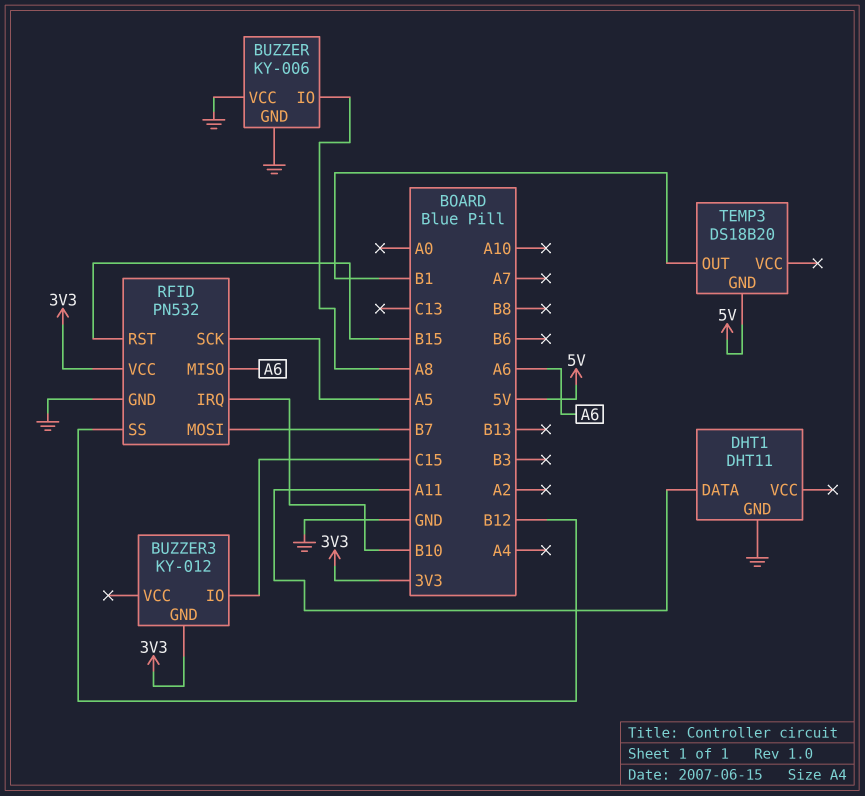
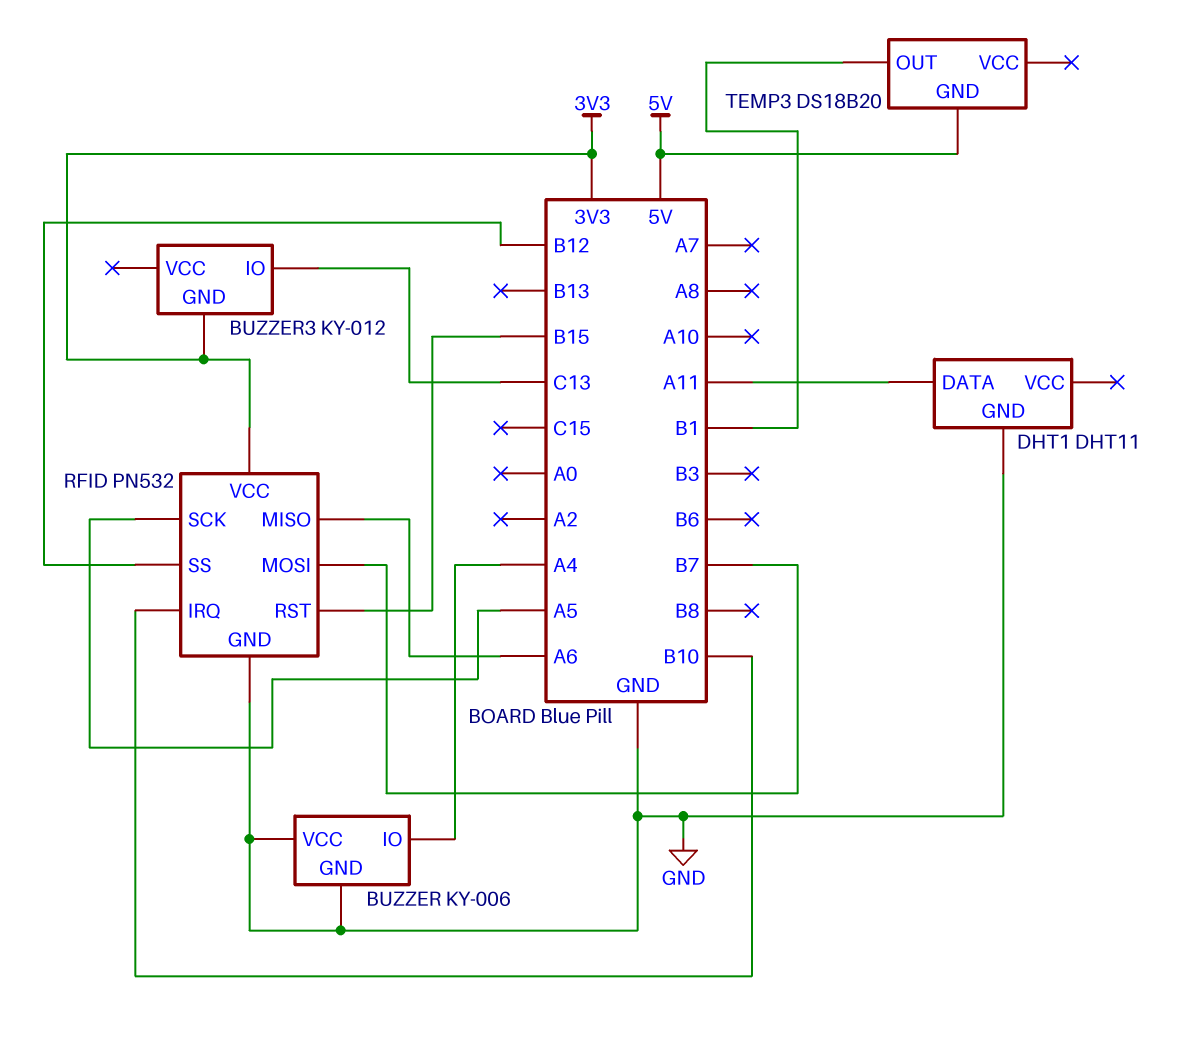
BUZZER pin IO: A8 -> A4
BUZZER3 pin IO: C15 -> C13

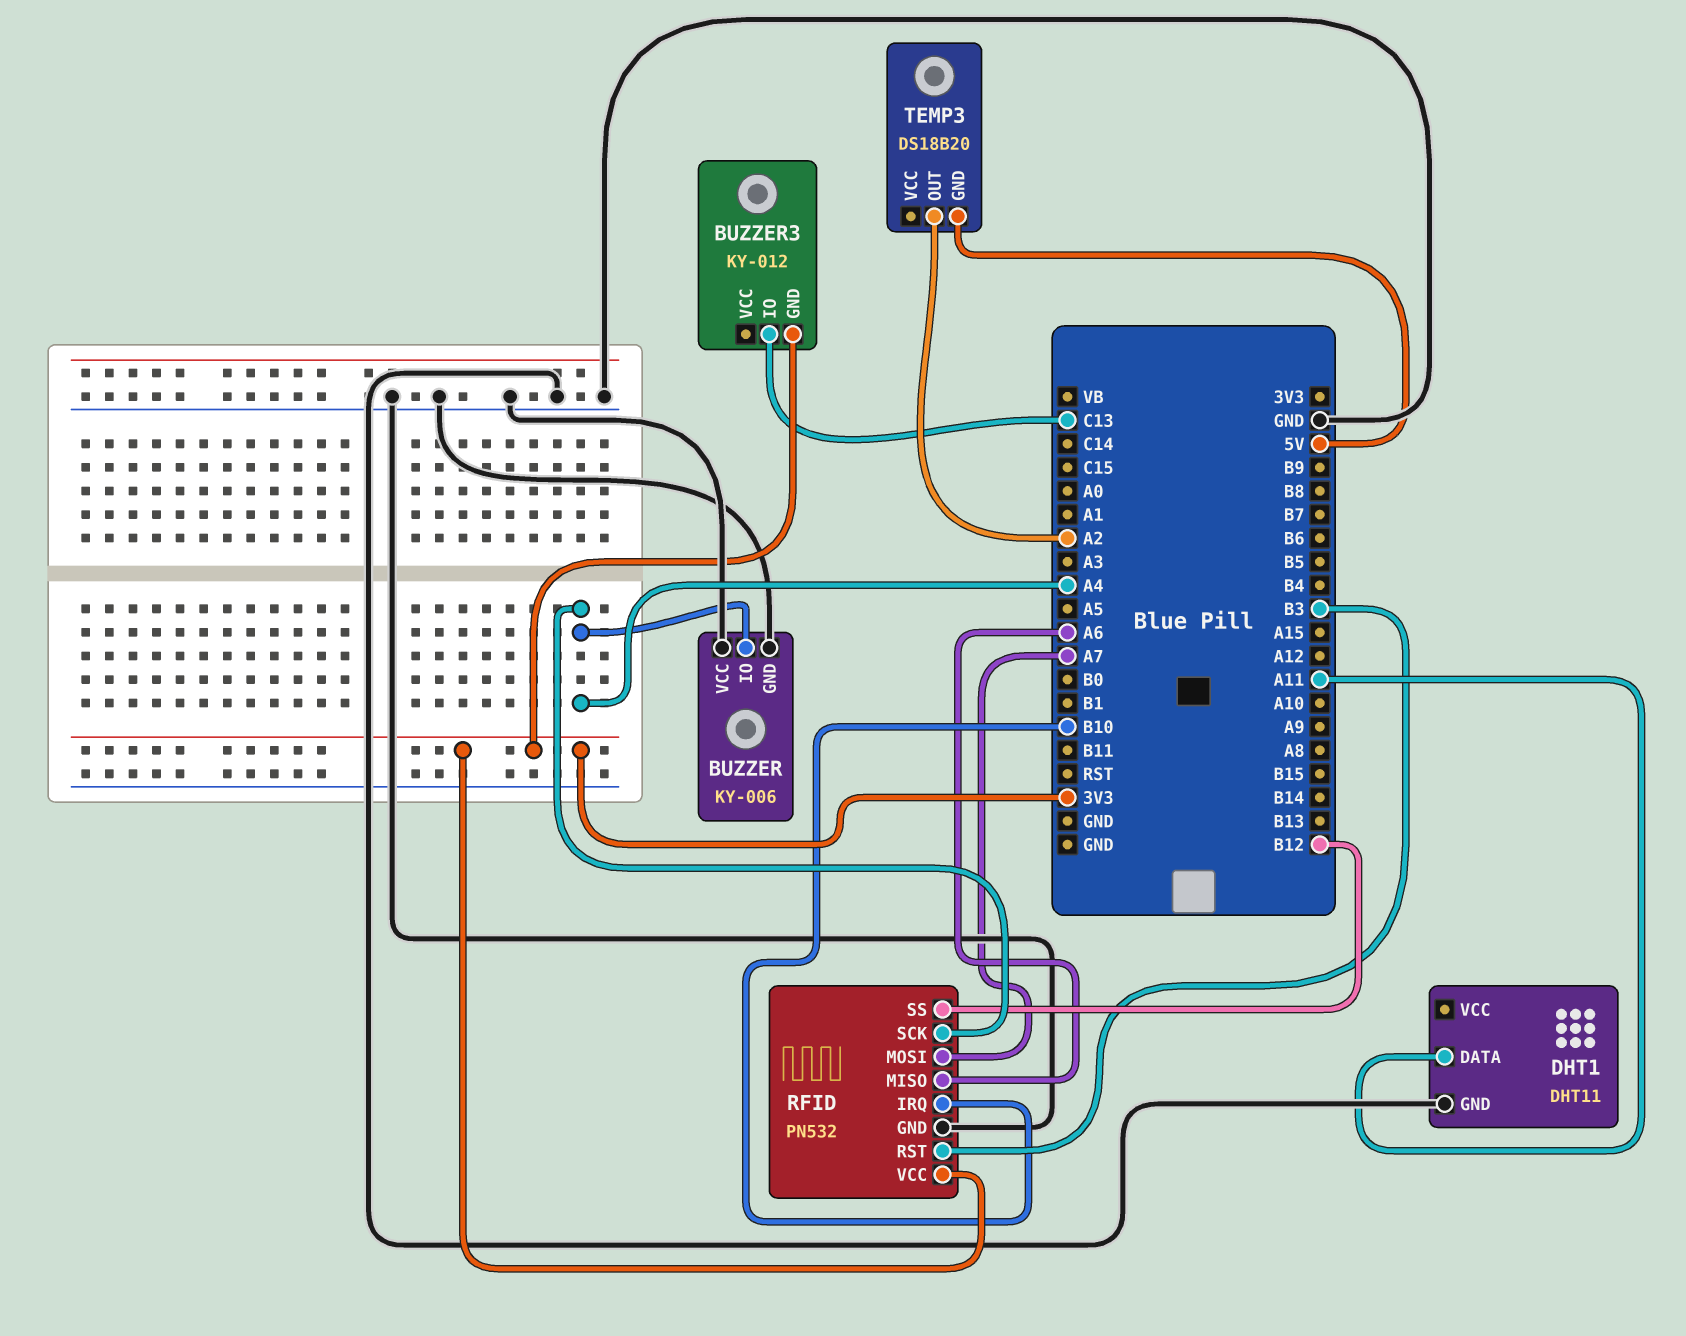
RFID pin MOSI: B7 -> A7
RFID pin RST: B15 -> B3
RFID pin SCK: A5 -> A4
TEMP3 pin OUT: B1 -> A2

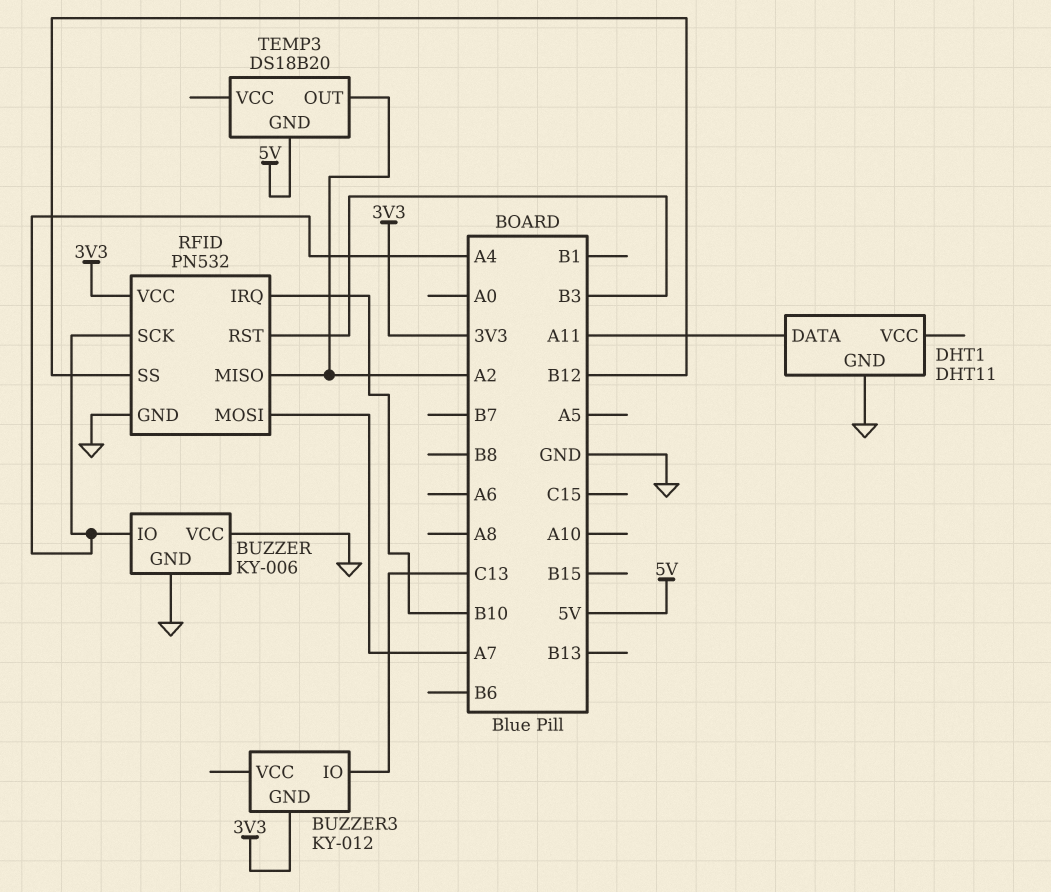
RFID pin MISO: A6 -> A2

